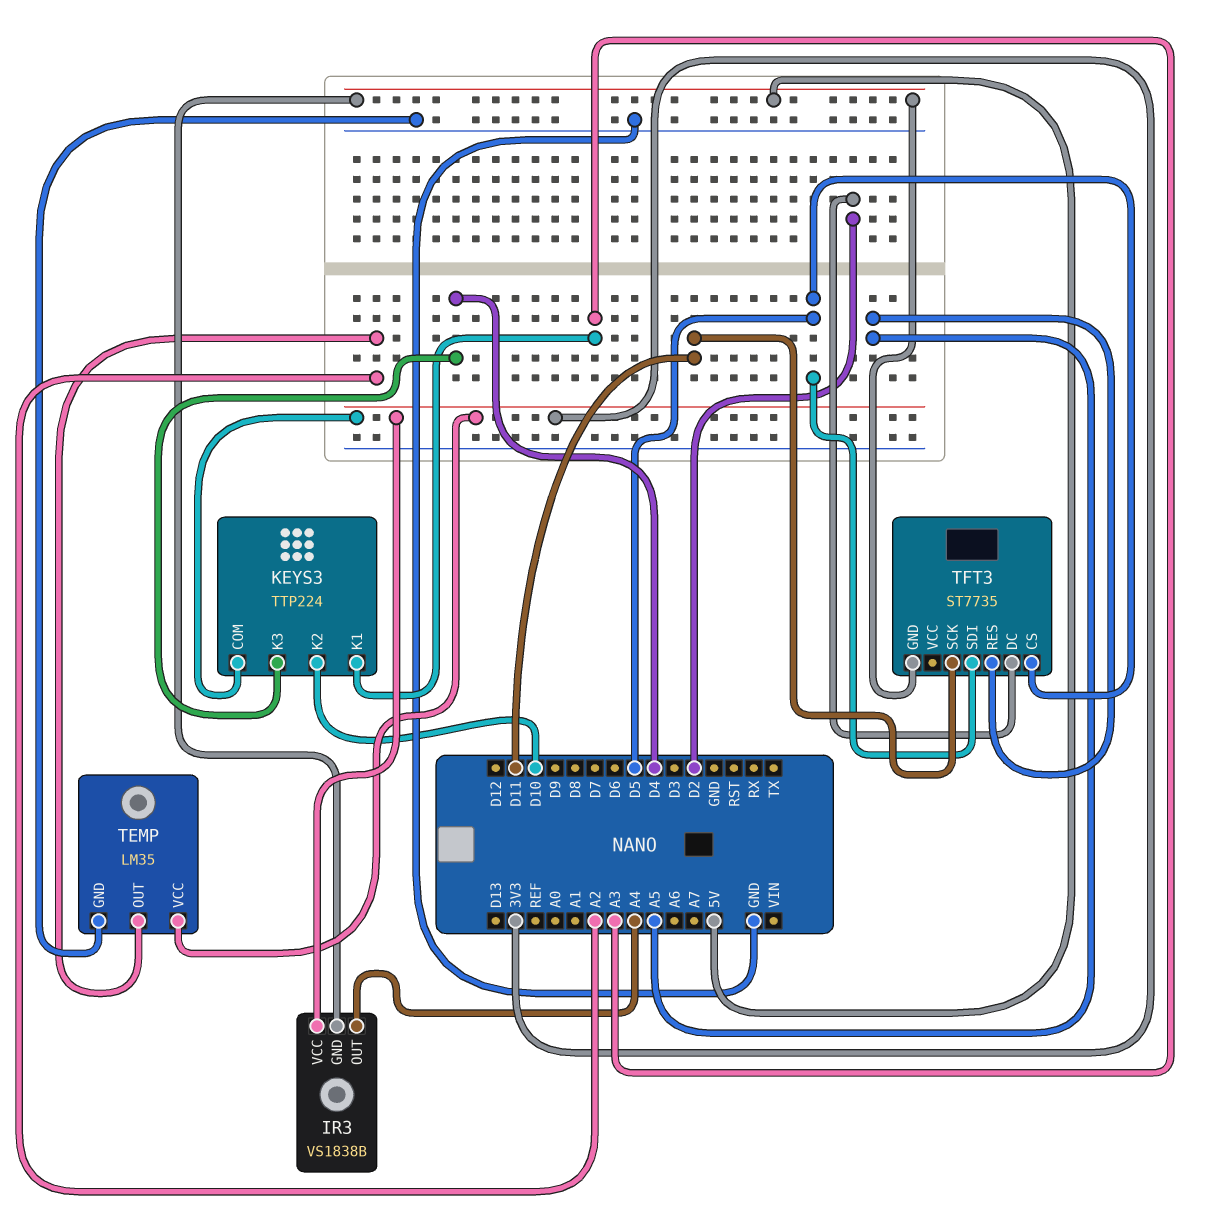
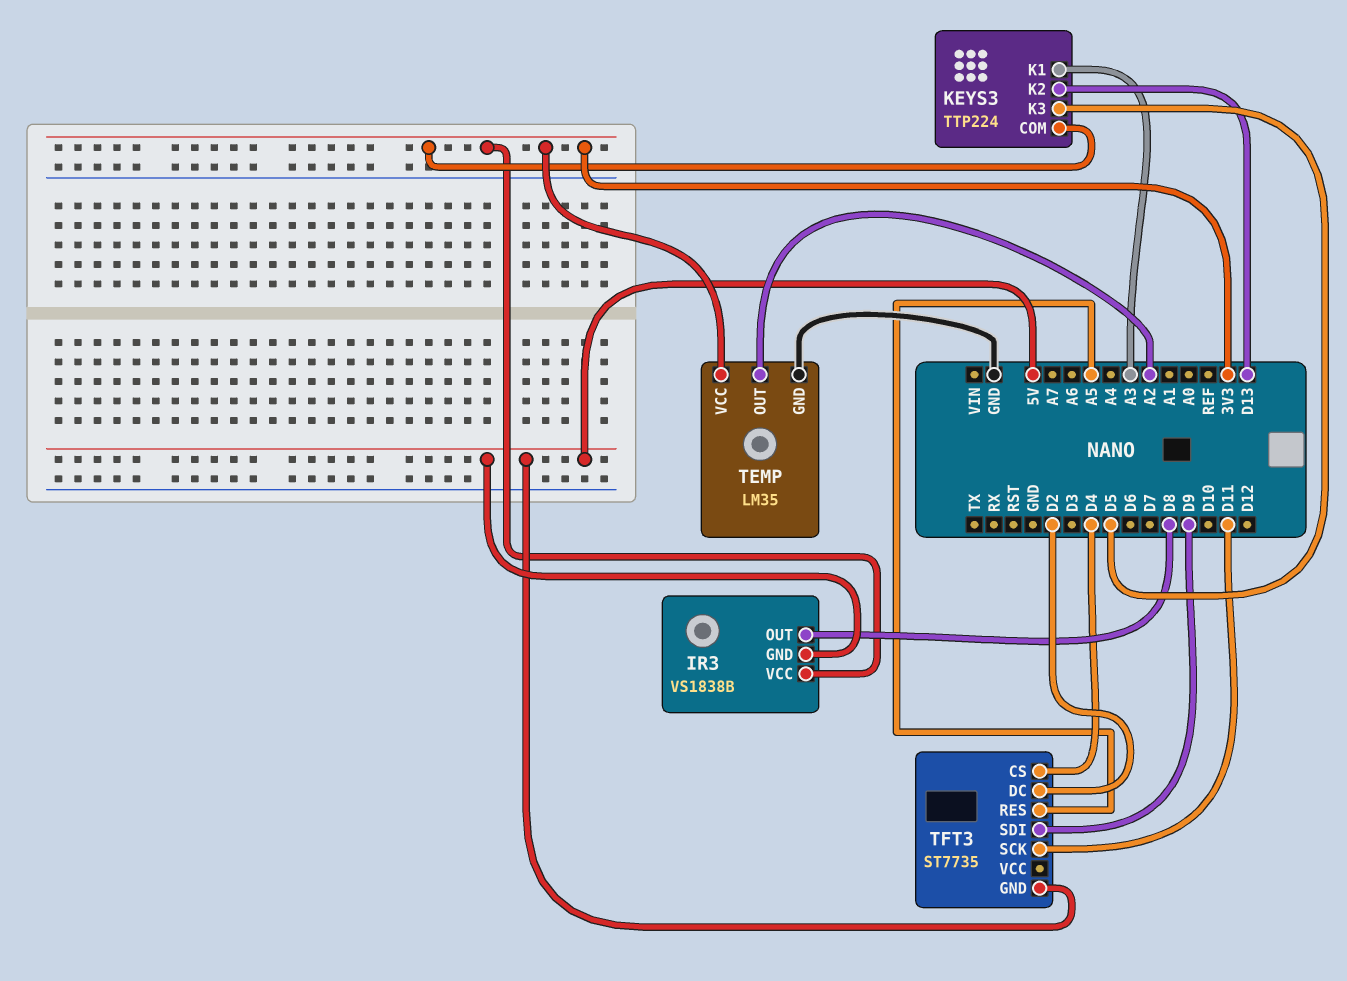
IR3 pin OUT: A4 -> D8
KEYS3 pin K2: D10 -> D13
KEYS3 pin K3: D4 -> D5
TFT3 pin CS: D5 -> D4
TFT3 pin SDI: D5 -> D9

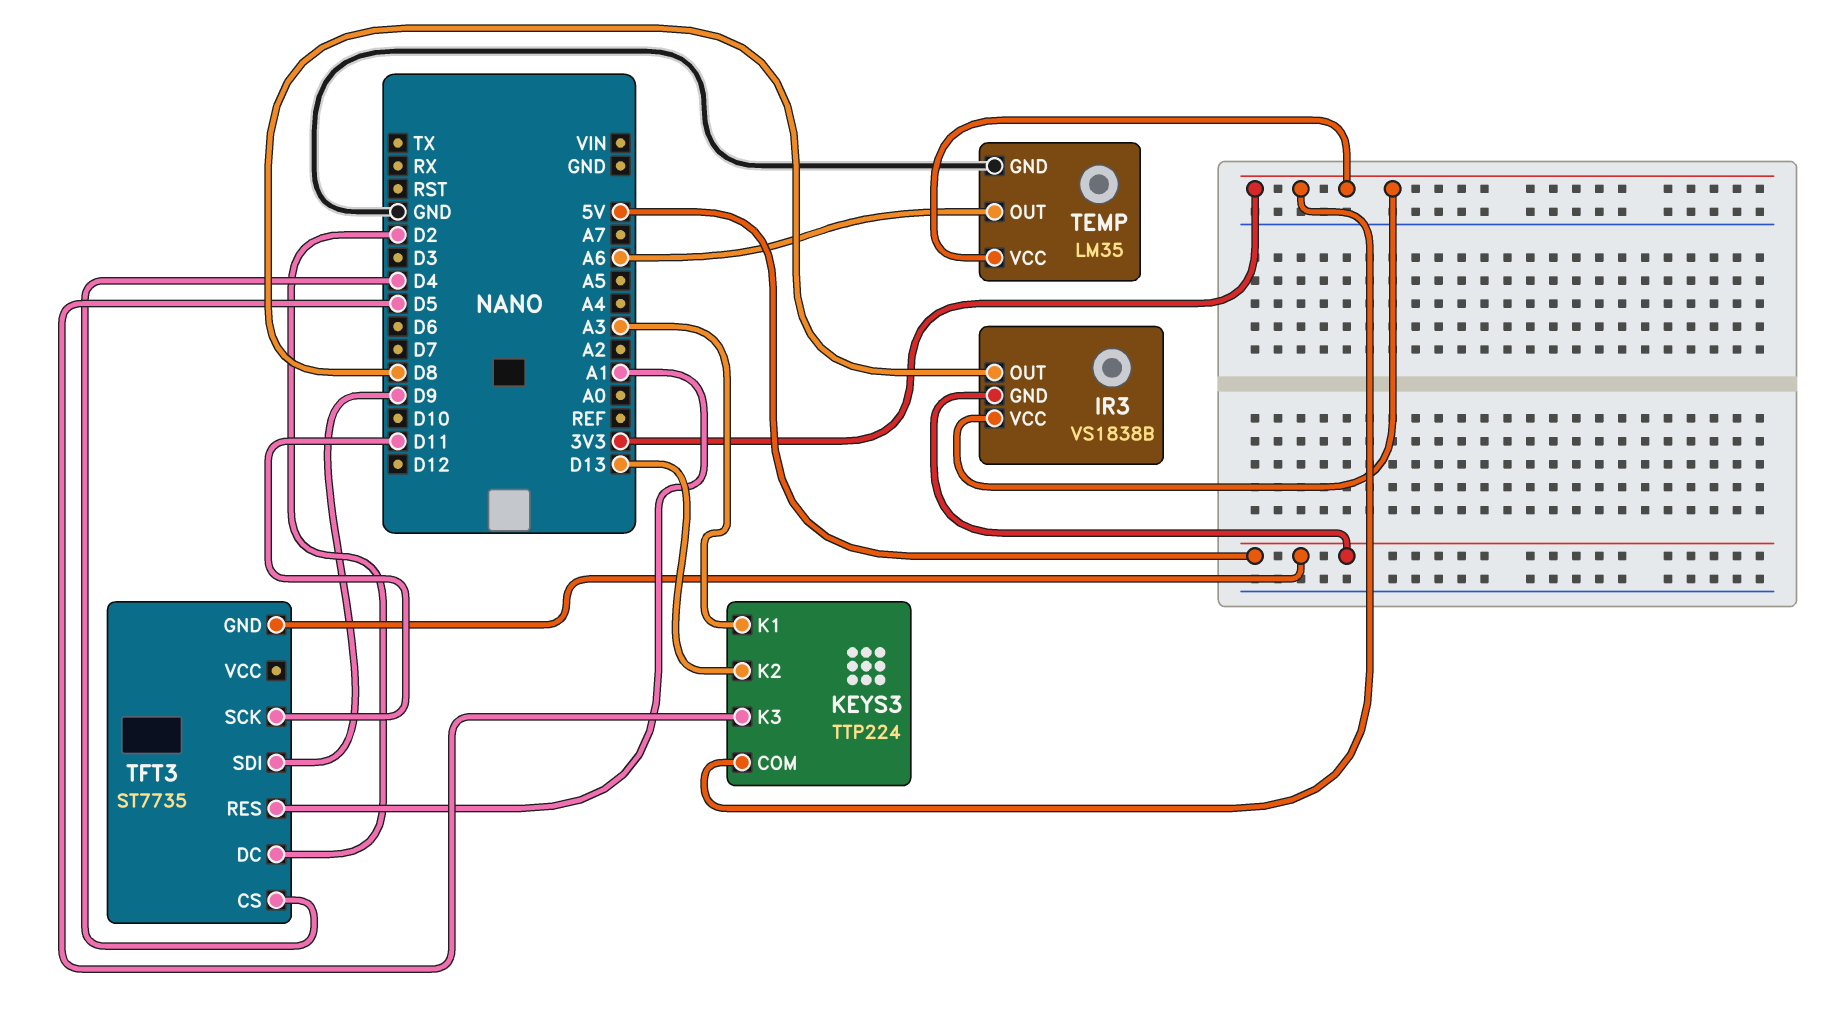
TEMP pin OUT: A2 -> A6
TFT3 pin RES: A5 -> A1

